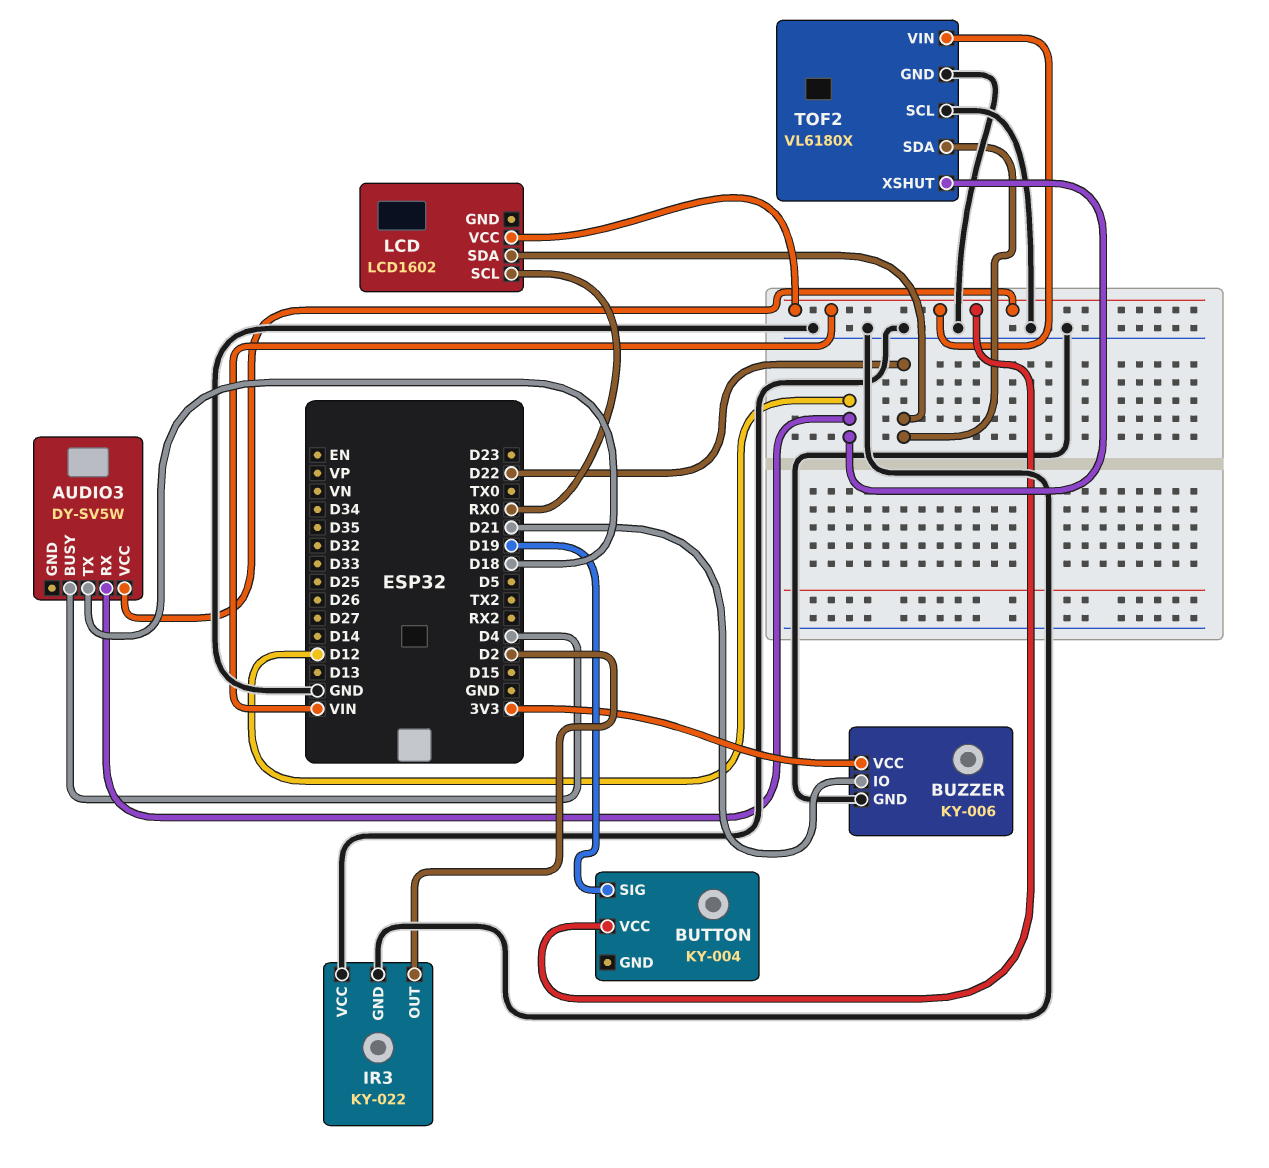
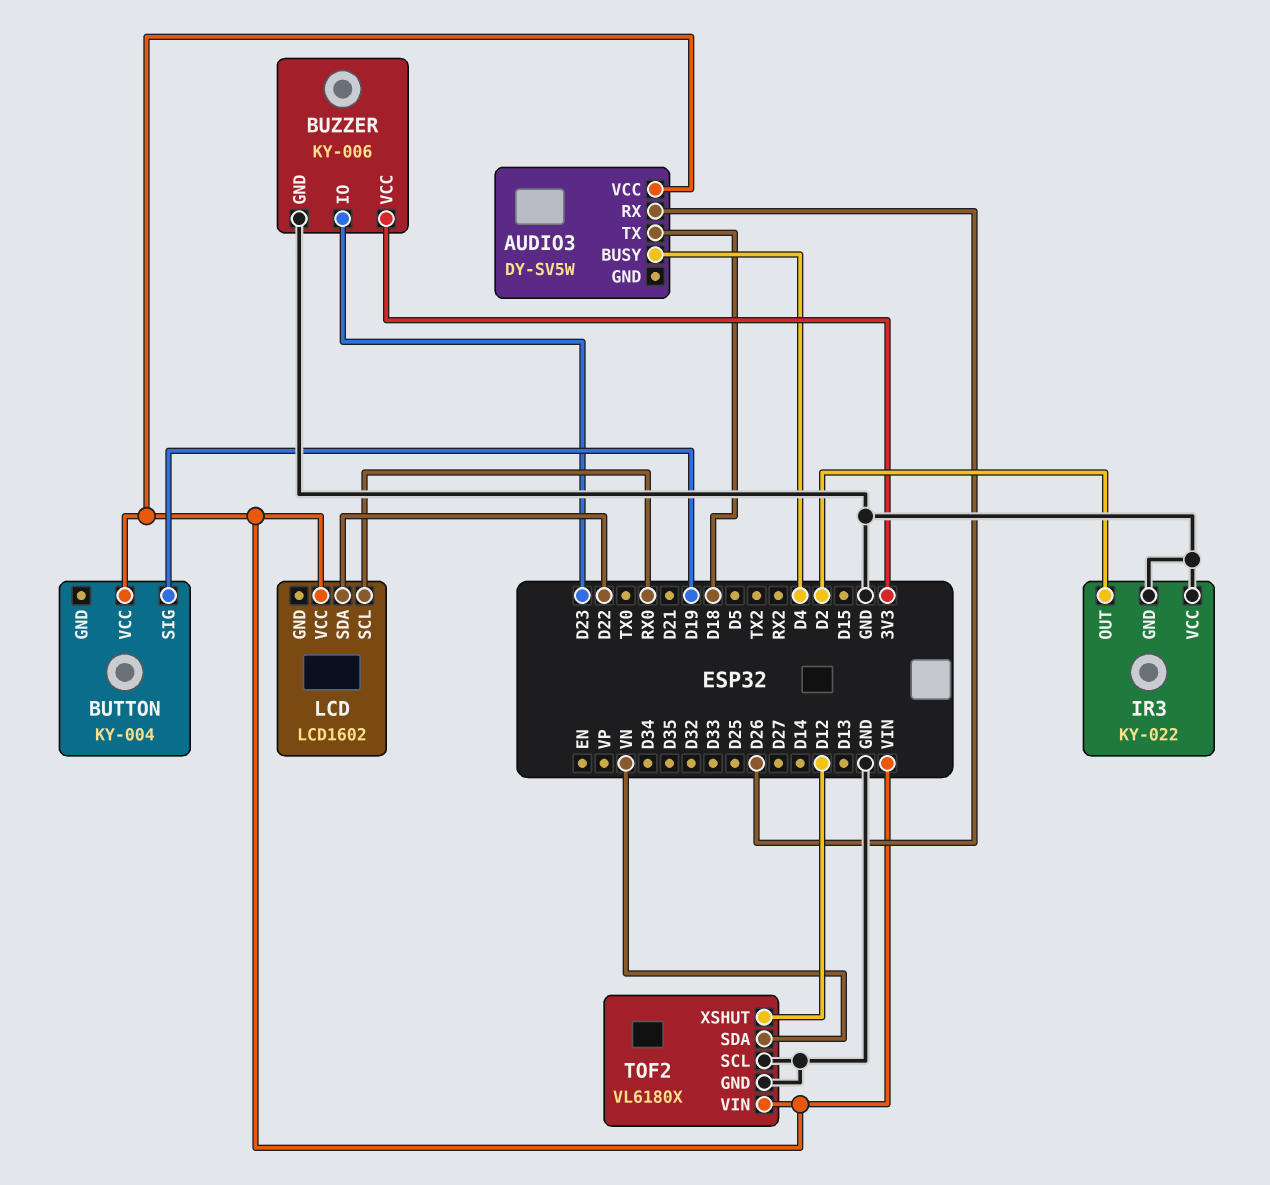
AUDIO3 pin RX: D12 -> D26
BUZZER pin IO: D21 -> D23
TOF2 pin SDA: D22 -> VN

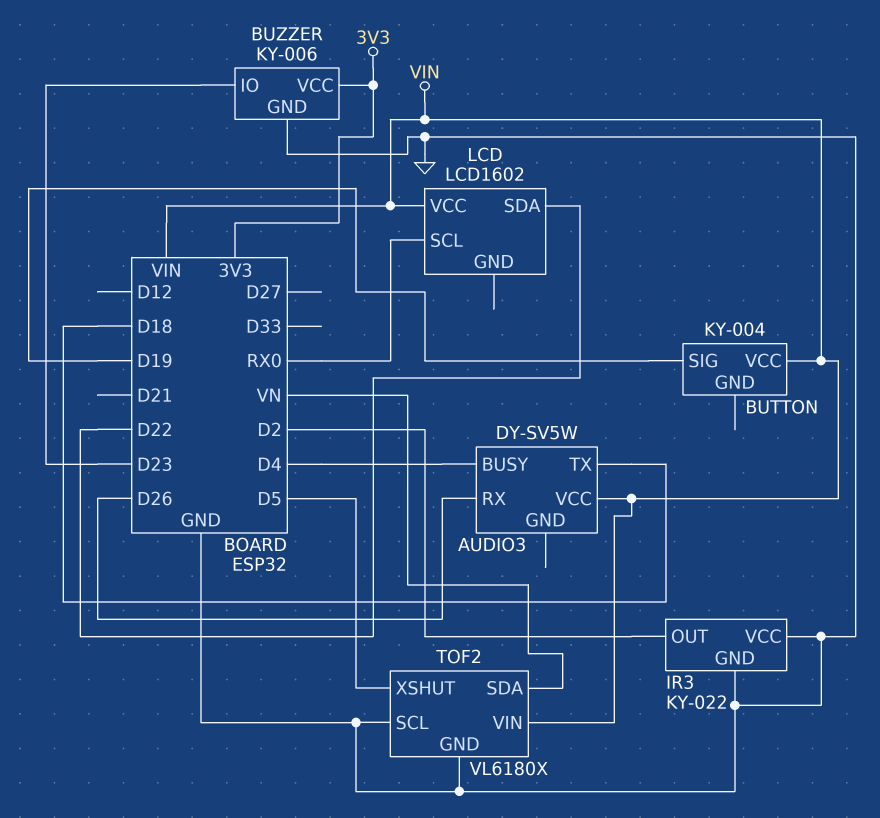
TOF2 pin XSHUT: D12 -> D5

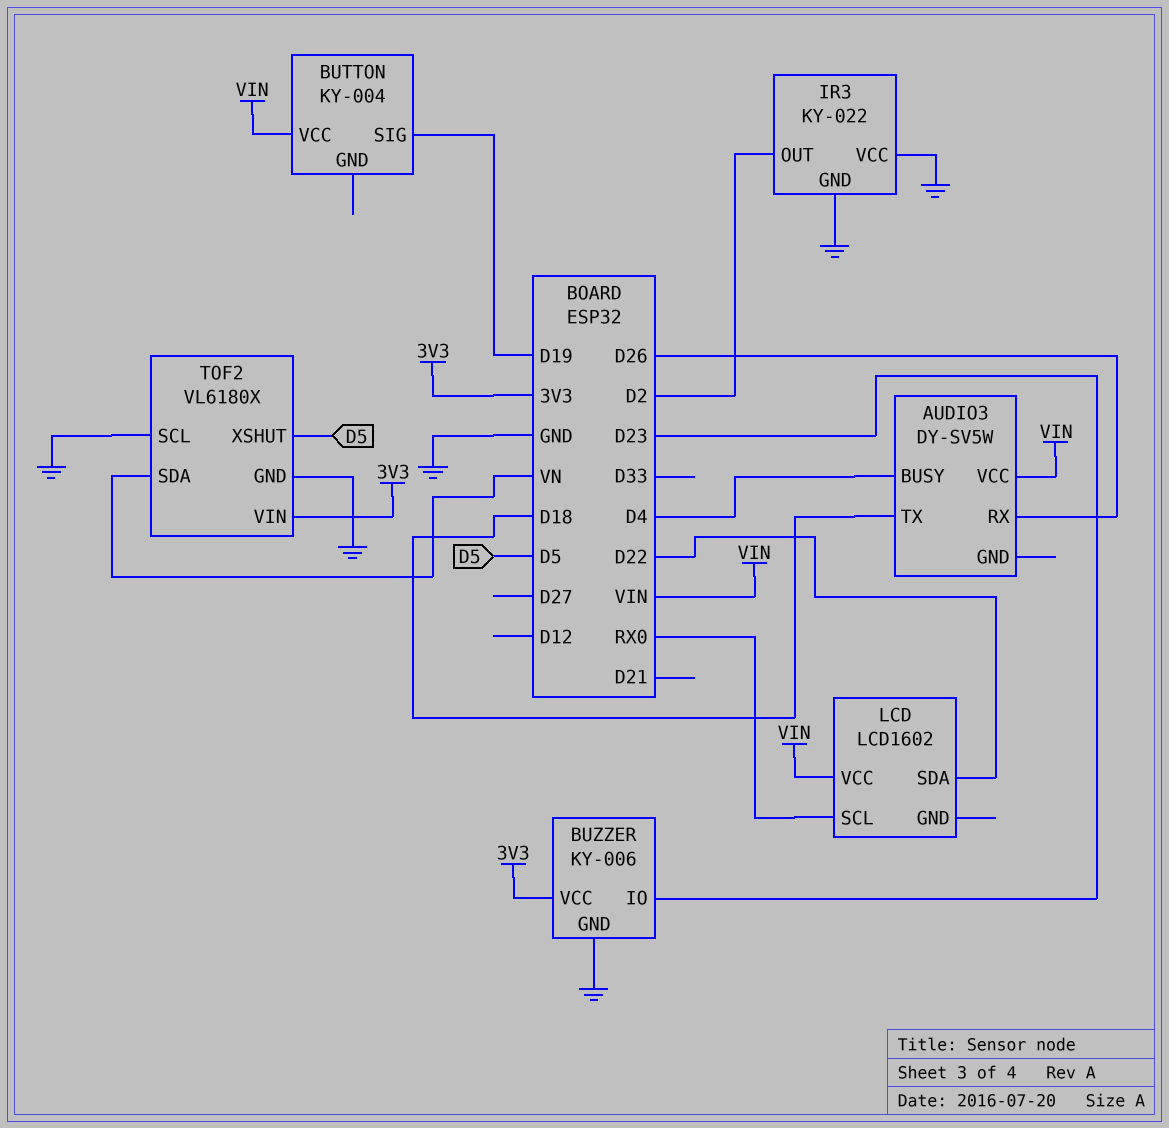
TOF2 pin VIN: VIN -> 3V3

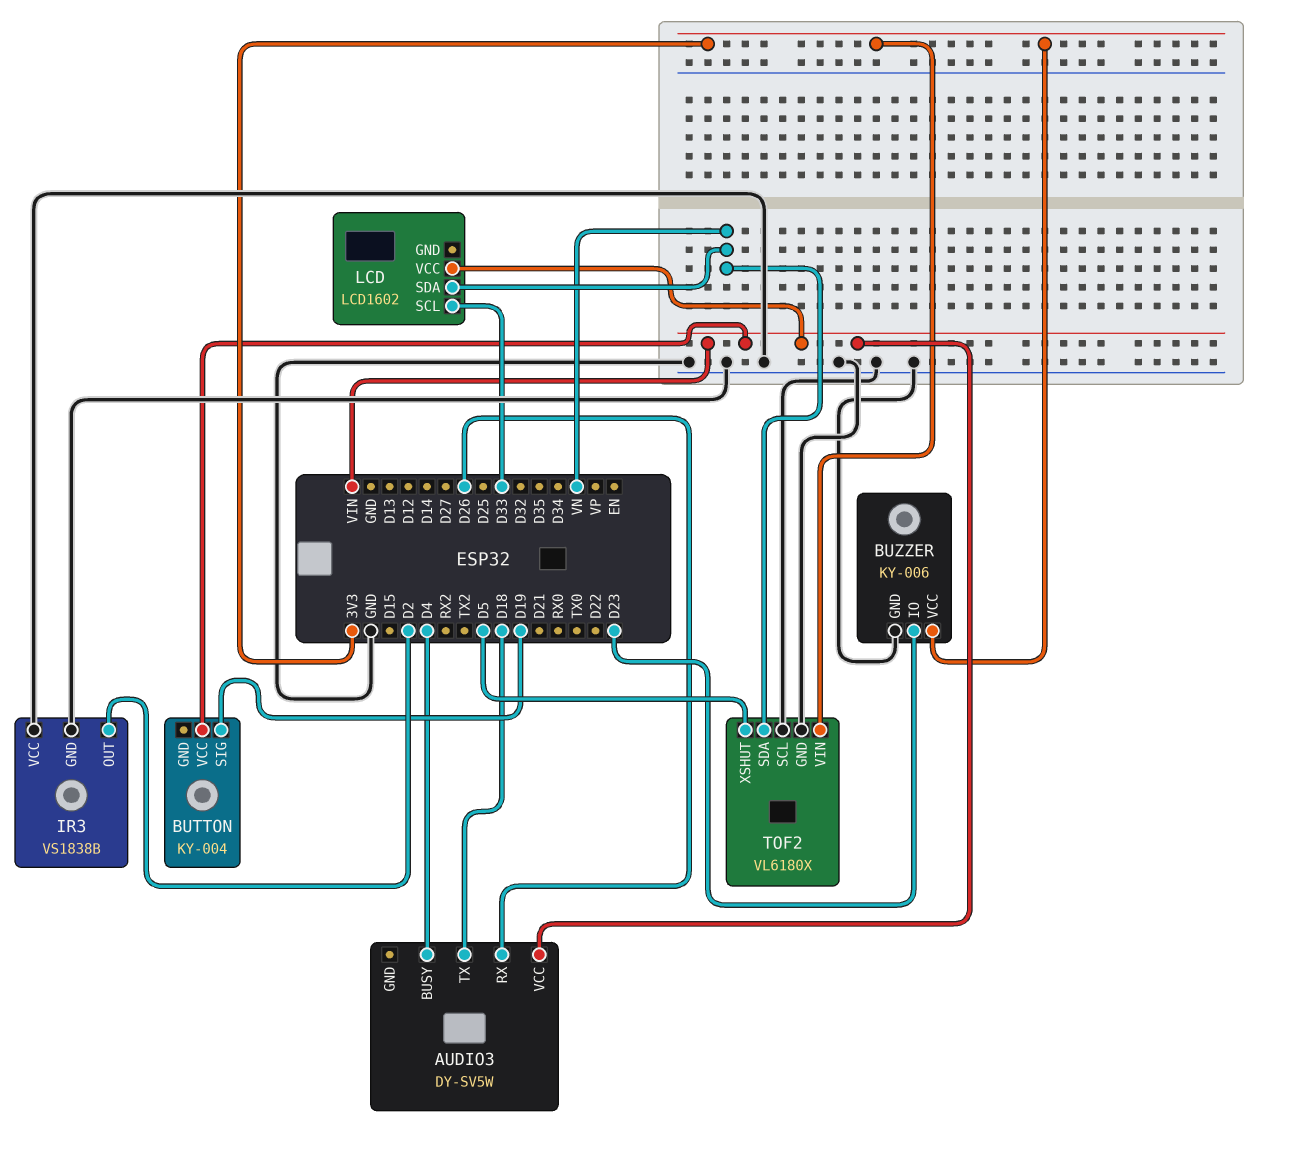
IR3: KY-022 -> VS1838B
LCD pin SCL: RX0 -> D33
LCD pin SDA: D22 -> VN

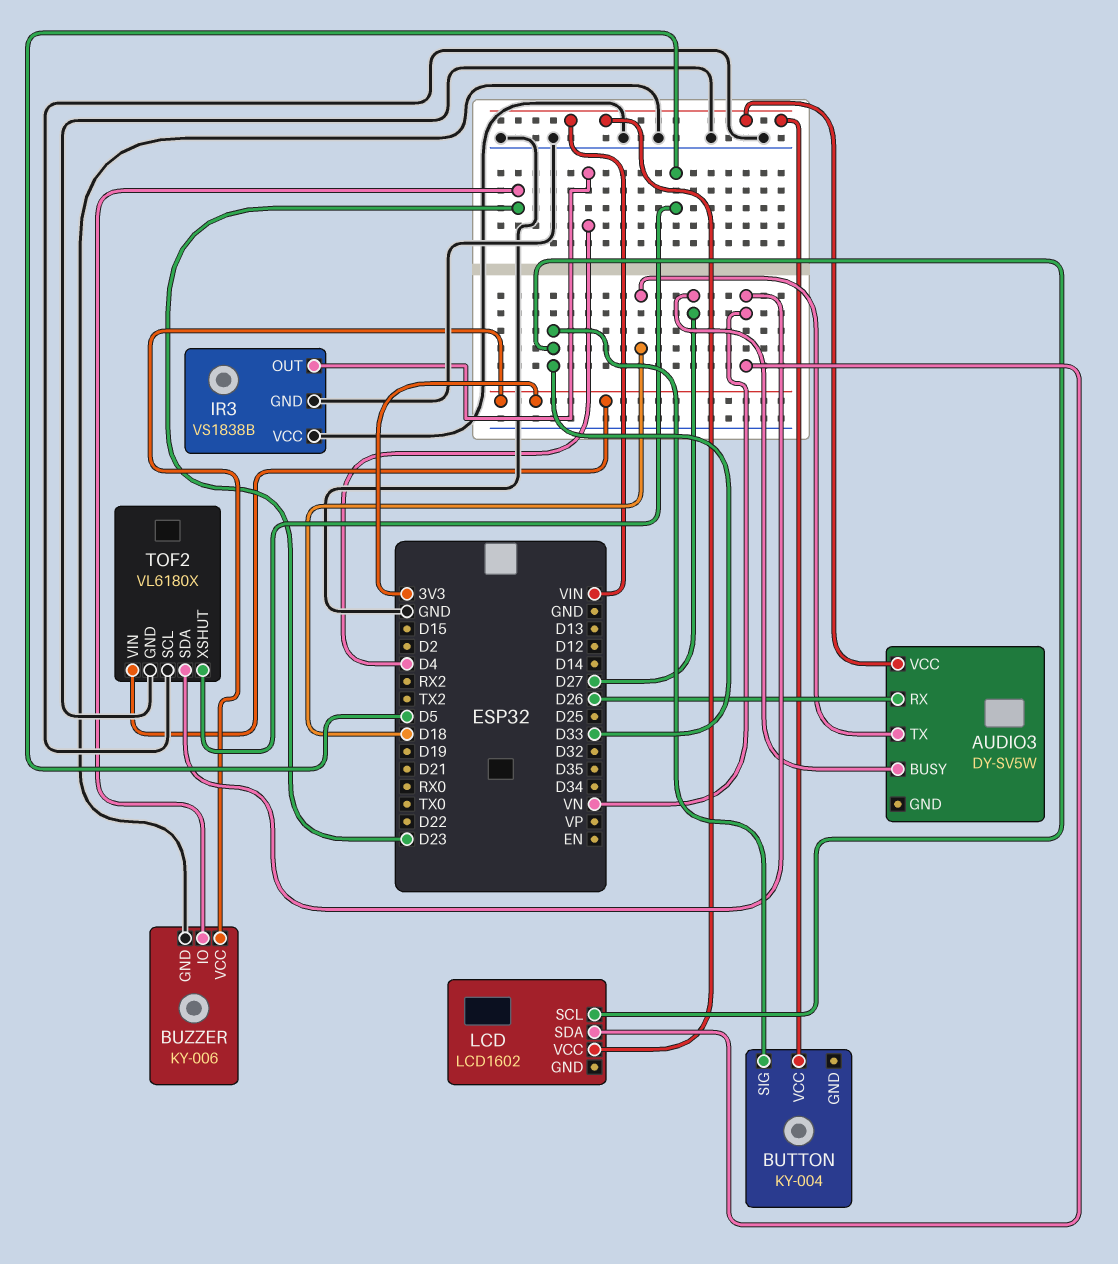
AUDIO3 pin BUSY: D4 -> D27
BUTTON pin SIG: D19 -> D33
IR3 pin OUT: D2 -> D4

